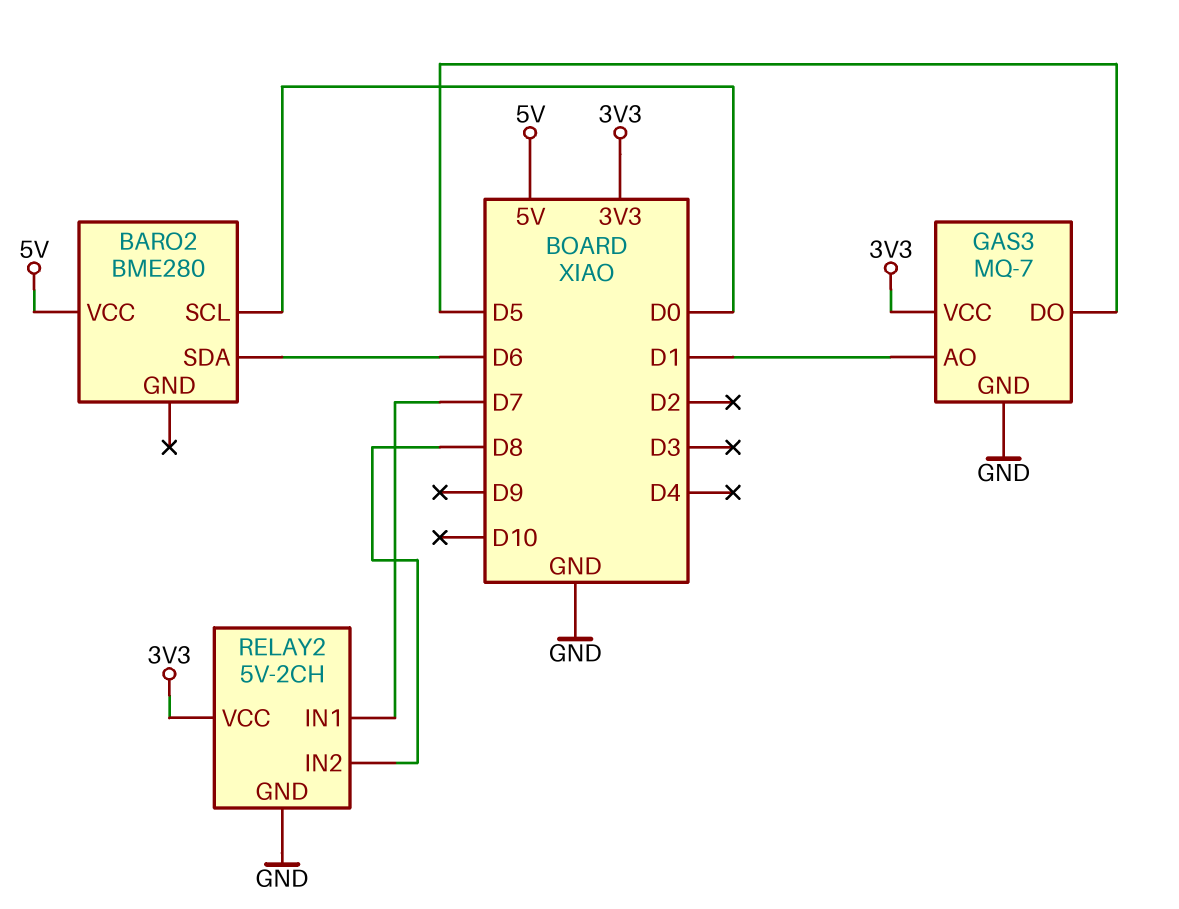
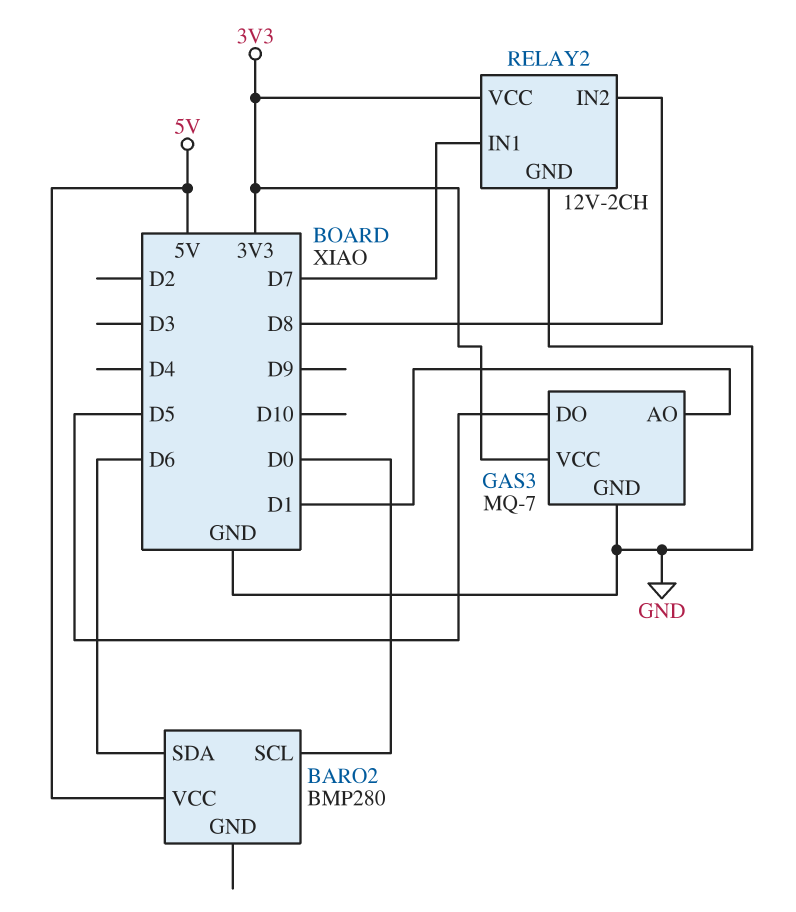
BARO2: BME280 -> BMP280
RELAY2: 5V-2CH -> 12V-2CH

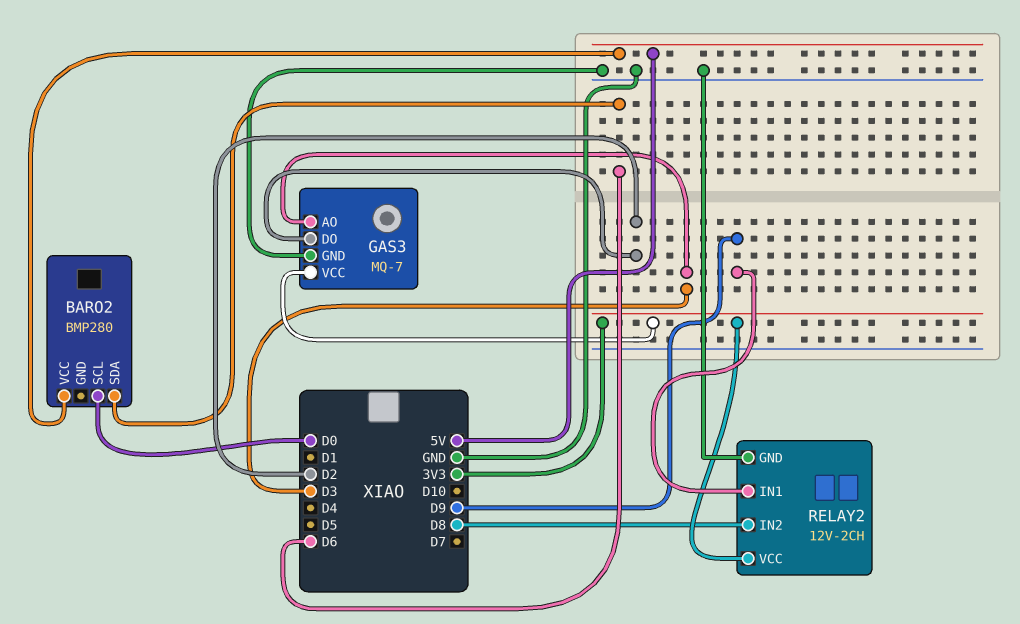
GAS3 pin AO: D1 -> D3
GAS3 pin DO: D5 -> D2
RELAY2 pin IN1: D7 -> D9

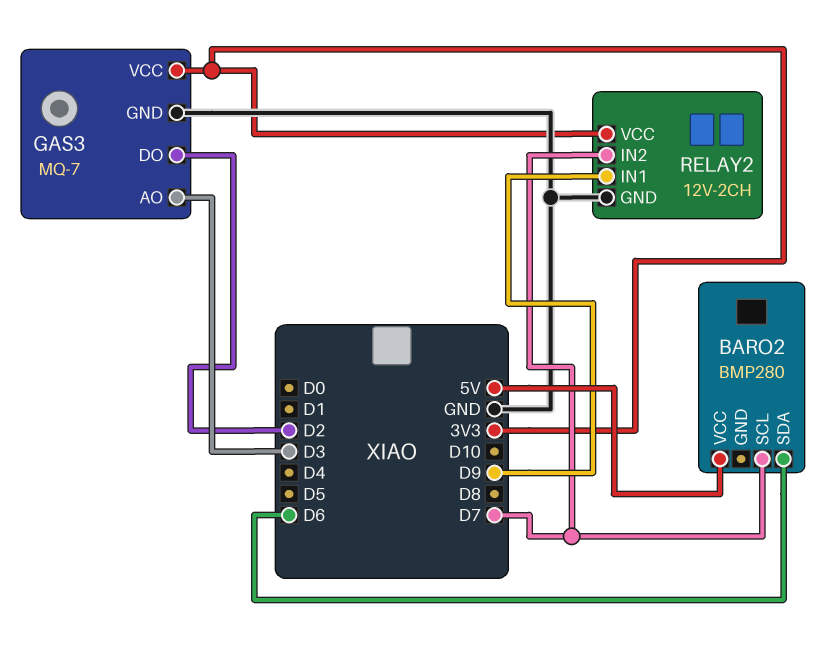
BARO2 pin SCL: D0 -> D7
RELAY2 pin IN2: D8 -> D7

